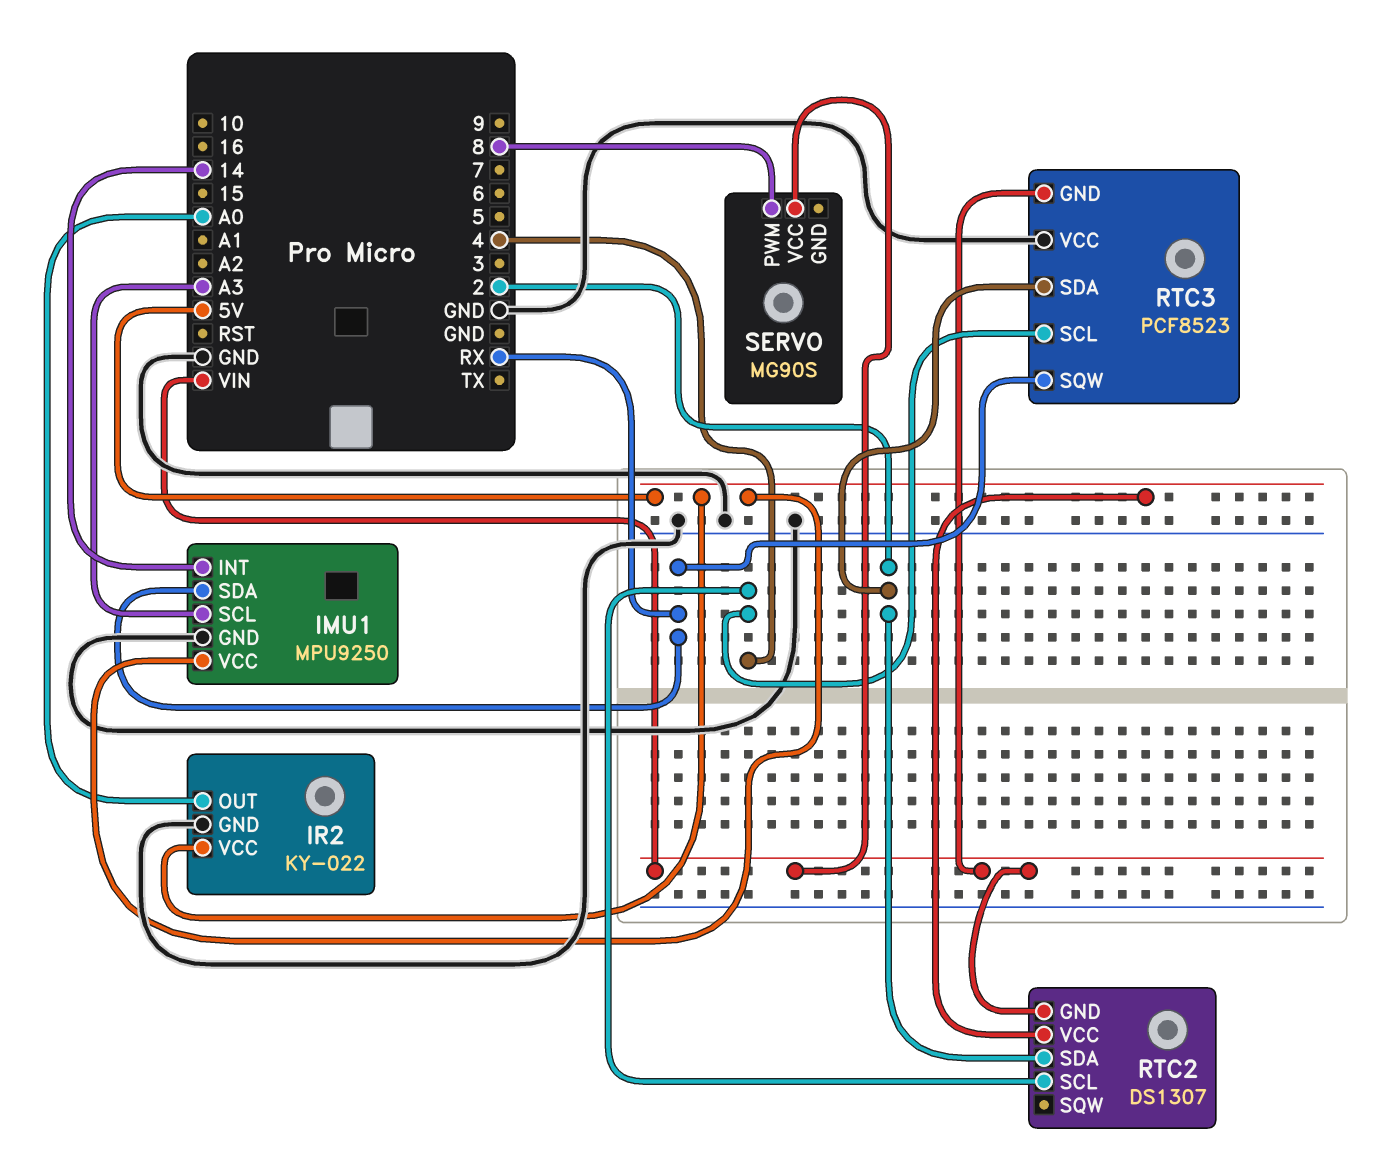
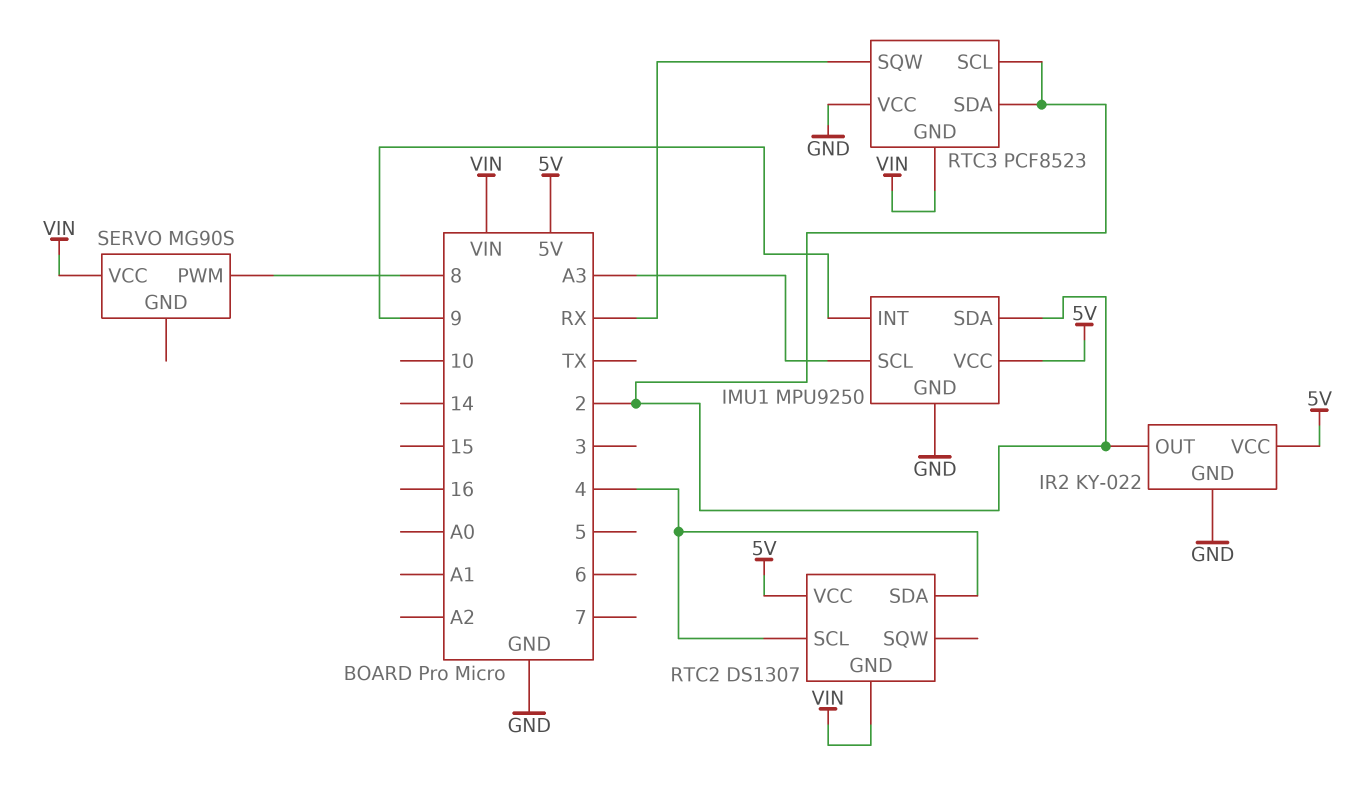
IMU1 pin INT: 14 -> 9
IMU1 pin SDA: RX -> 2
IR2 pin OUT: A0 -> 2
RTC2 pin SDA: 2 -> 4
RTC3 pin SCL: 4 -> 2

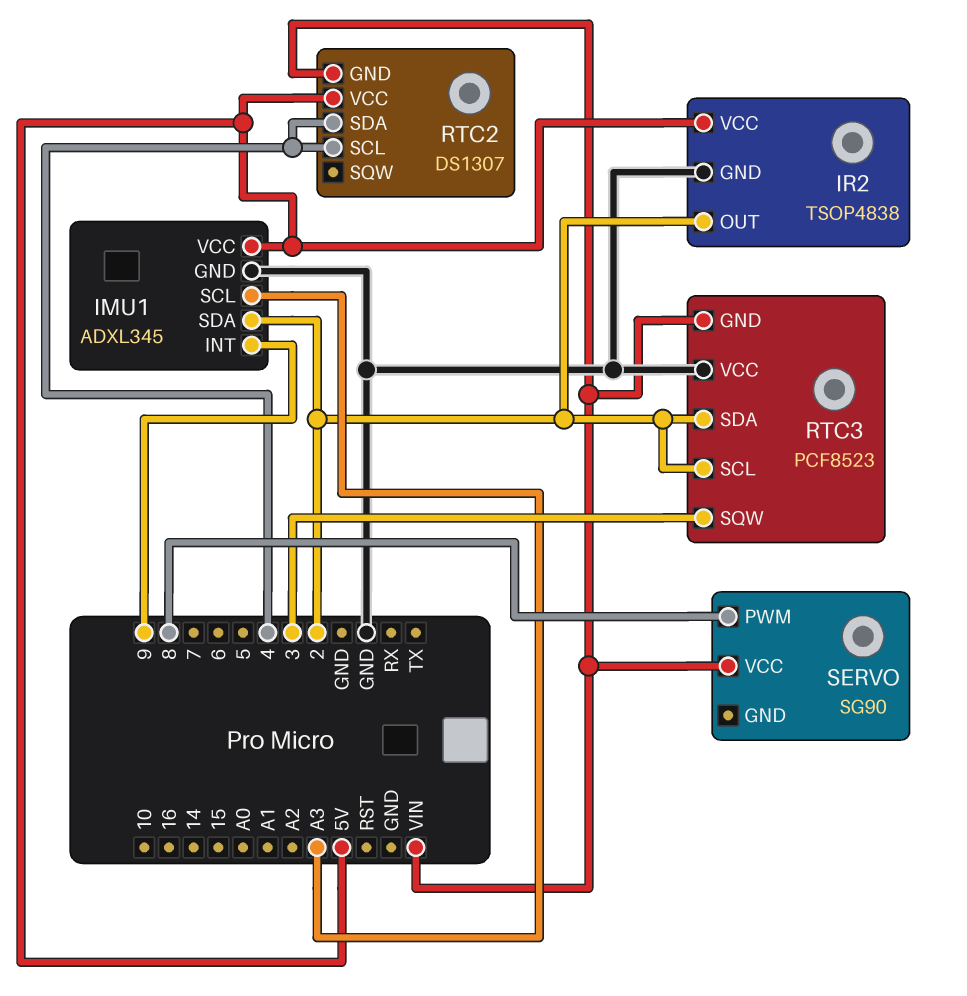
IMU1: MPU9250 -> ADXL345
IR2: KY-022 -> TSOP4838
RTC3 pin SQW: RX -> 3
SERVO: MG90S -> SG90

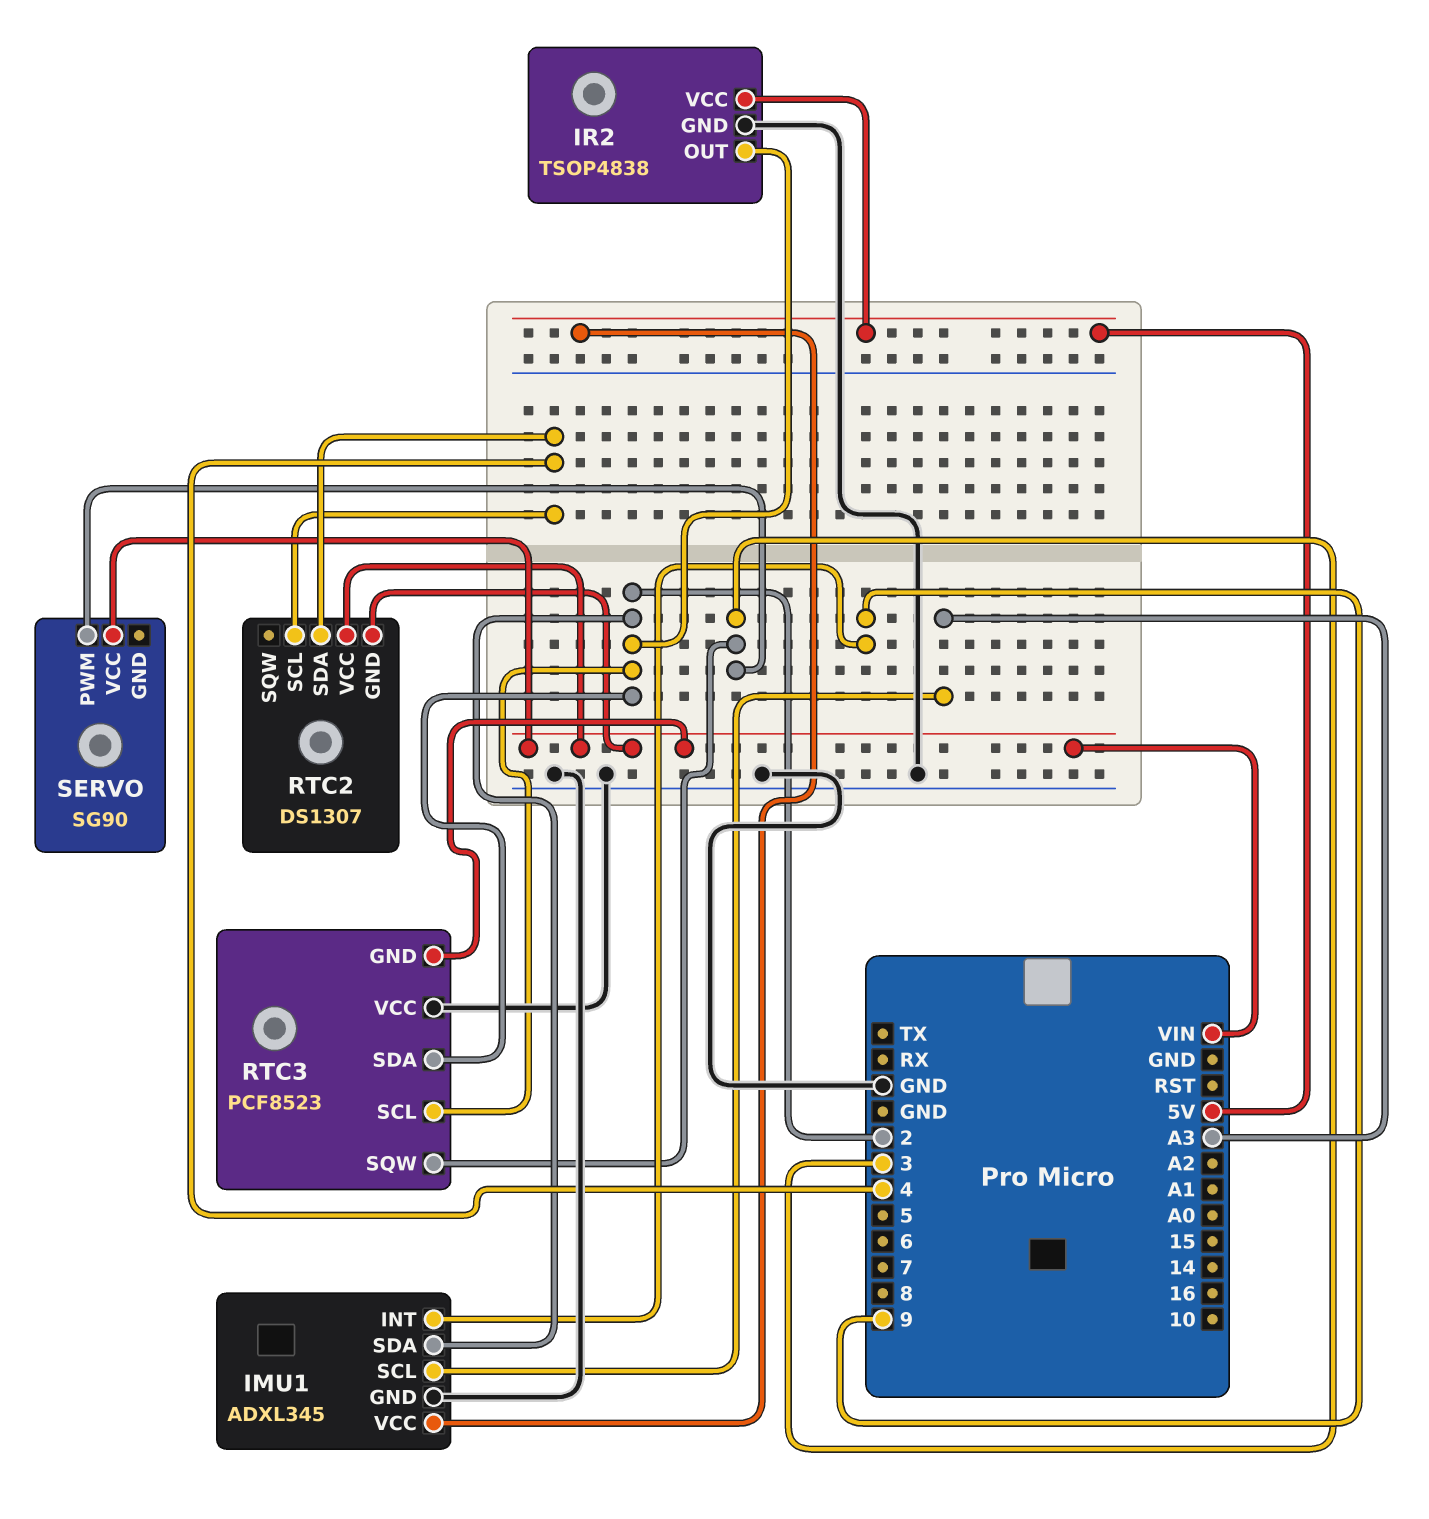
RTC2 pin VCC: 5V -> VIN
SERVO pin PWM: 8 -> 3

